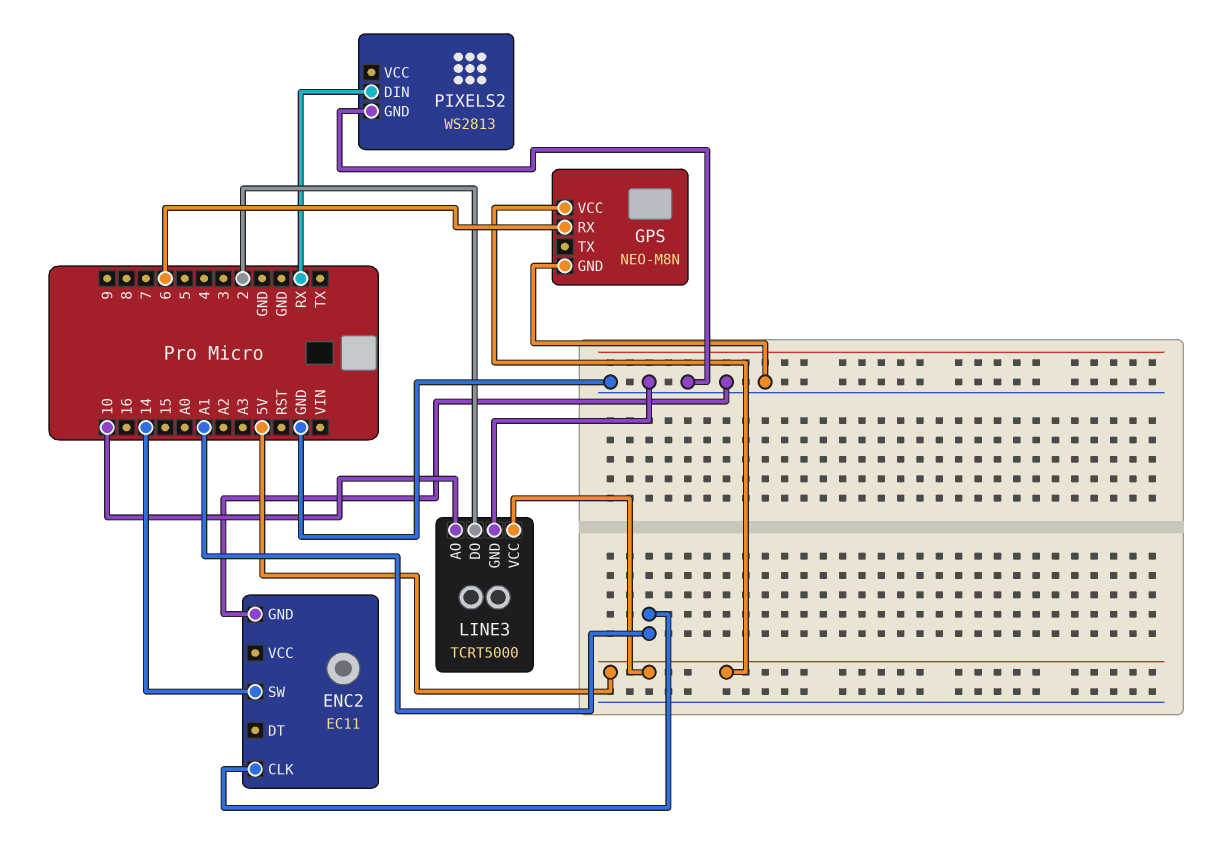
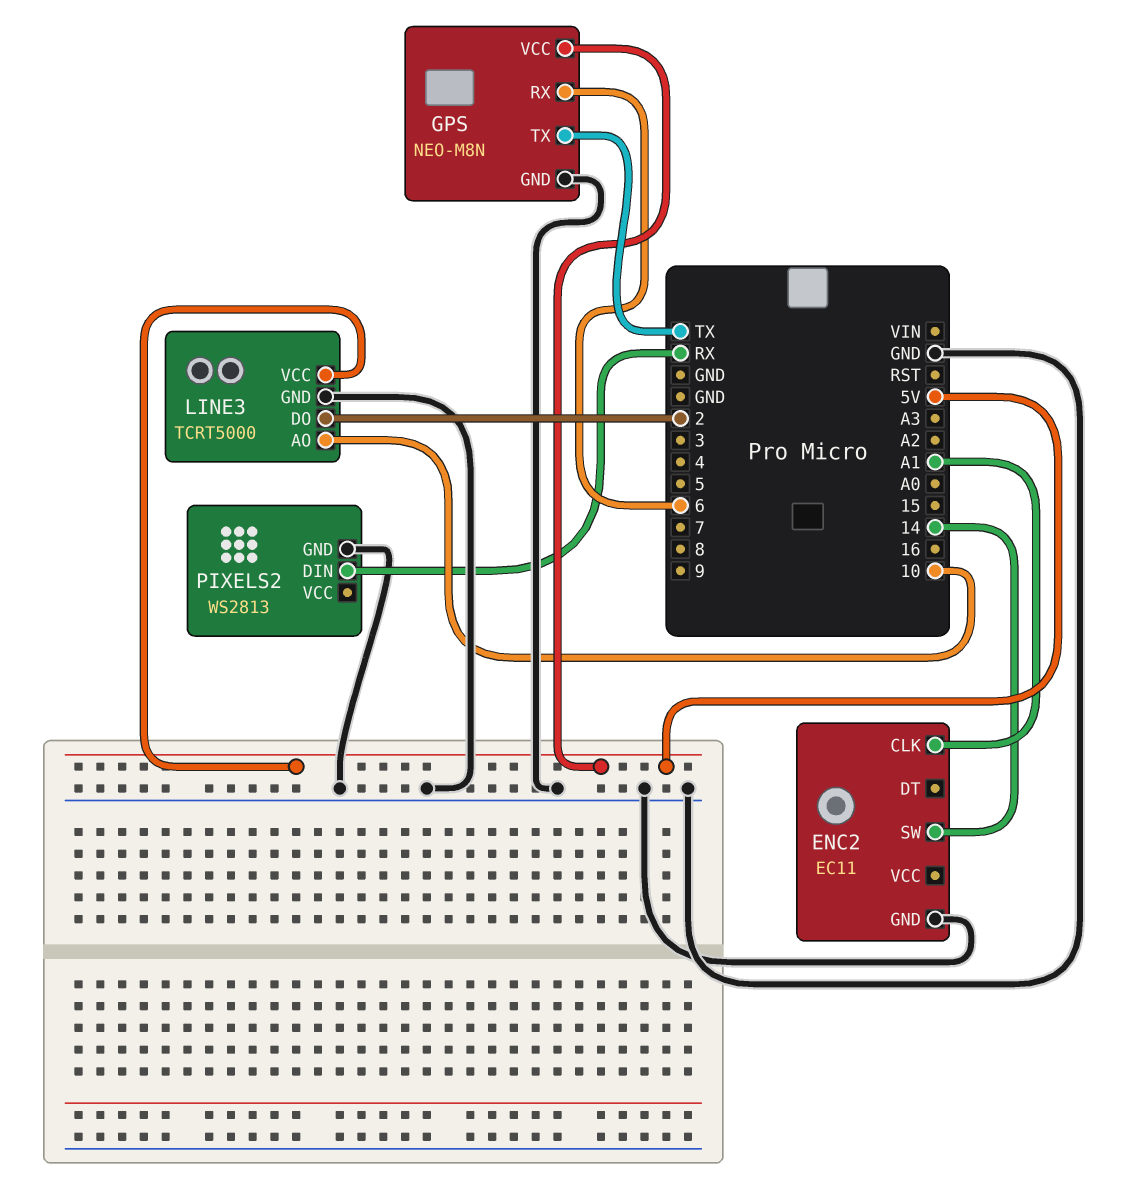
GPS pin TX: none -> TX

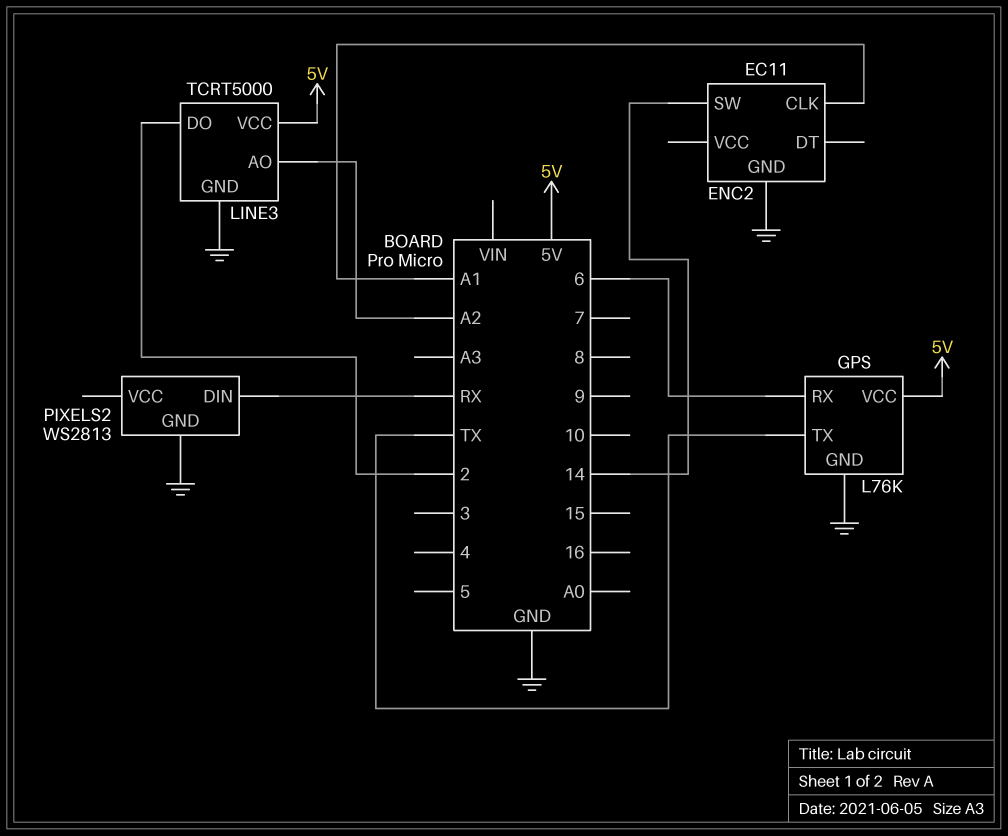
GPS: NEO-M8N -> L76K
LINE3 pin AO: 10 -> A2

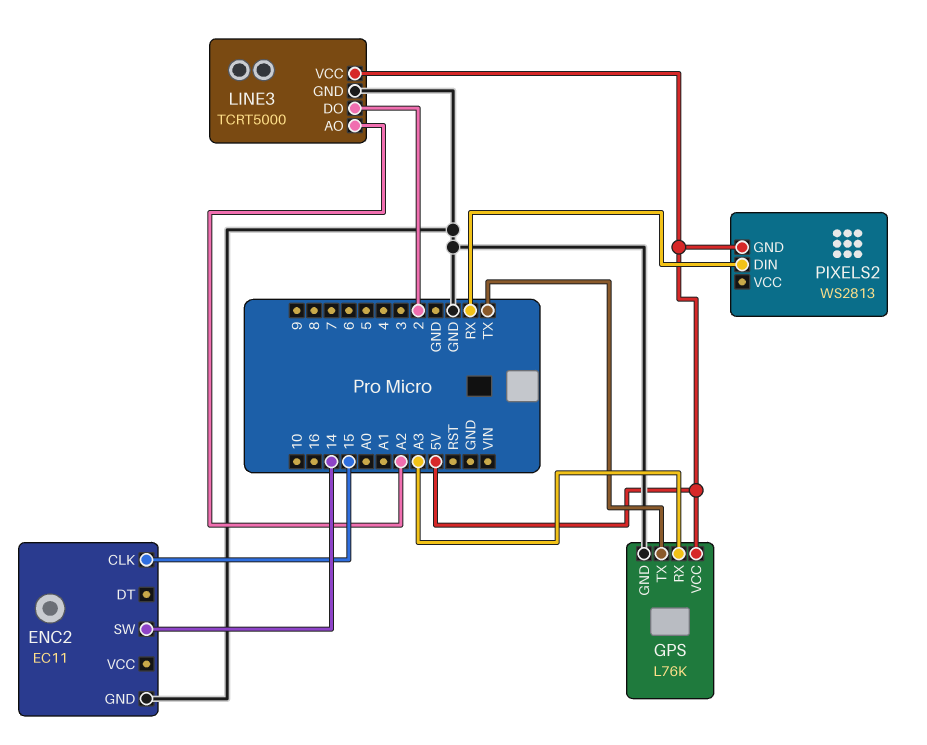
ENC2 pin CLK: A1 -> 15
GPS pin RX: 6 -> A3
PIXELS2 pin GND: GND -> 5V

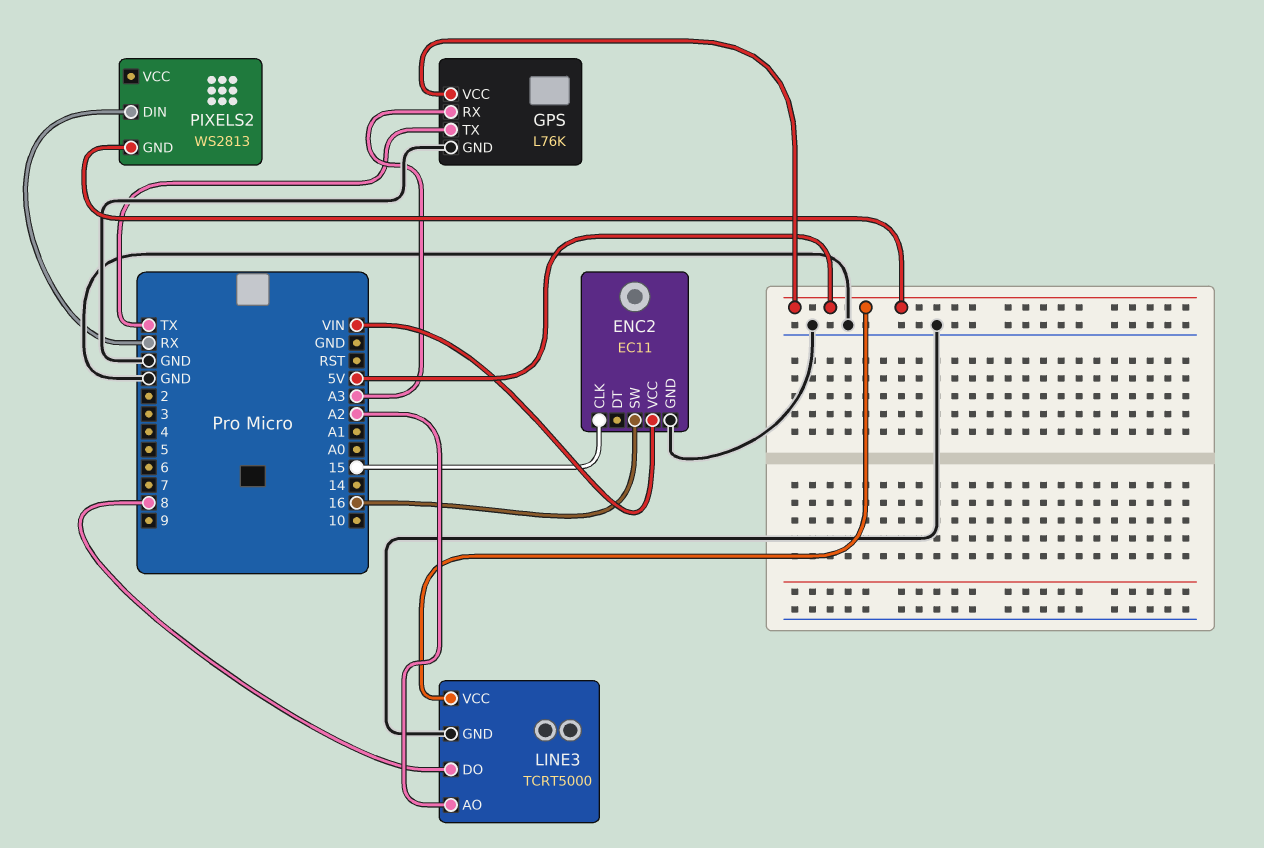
ENC2 pin SW: 14 -> 16
ENC2 pin VCC: none -> VIN
LINE3 pin DO: 2 -> 8

